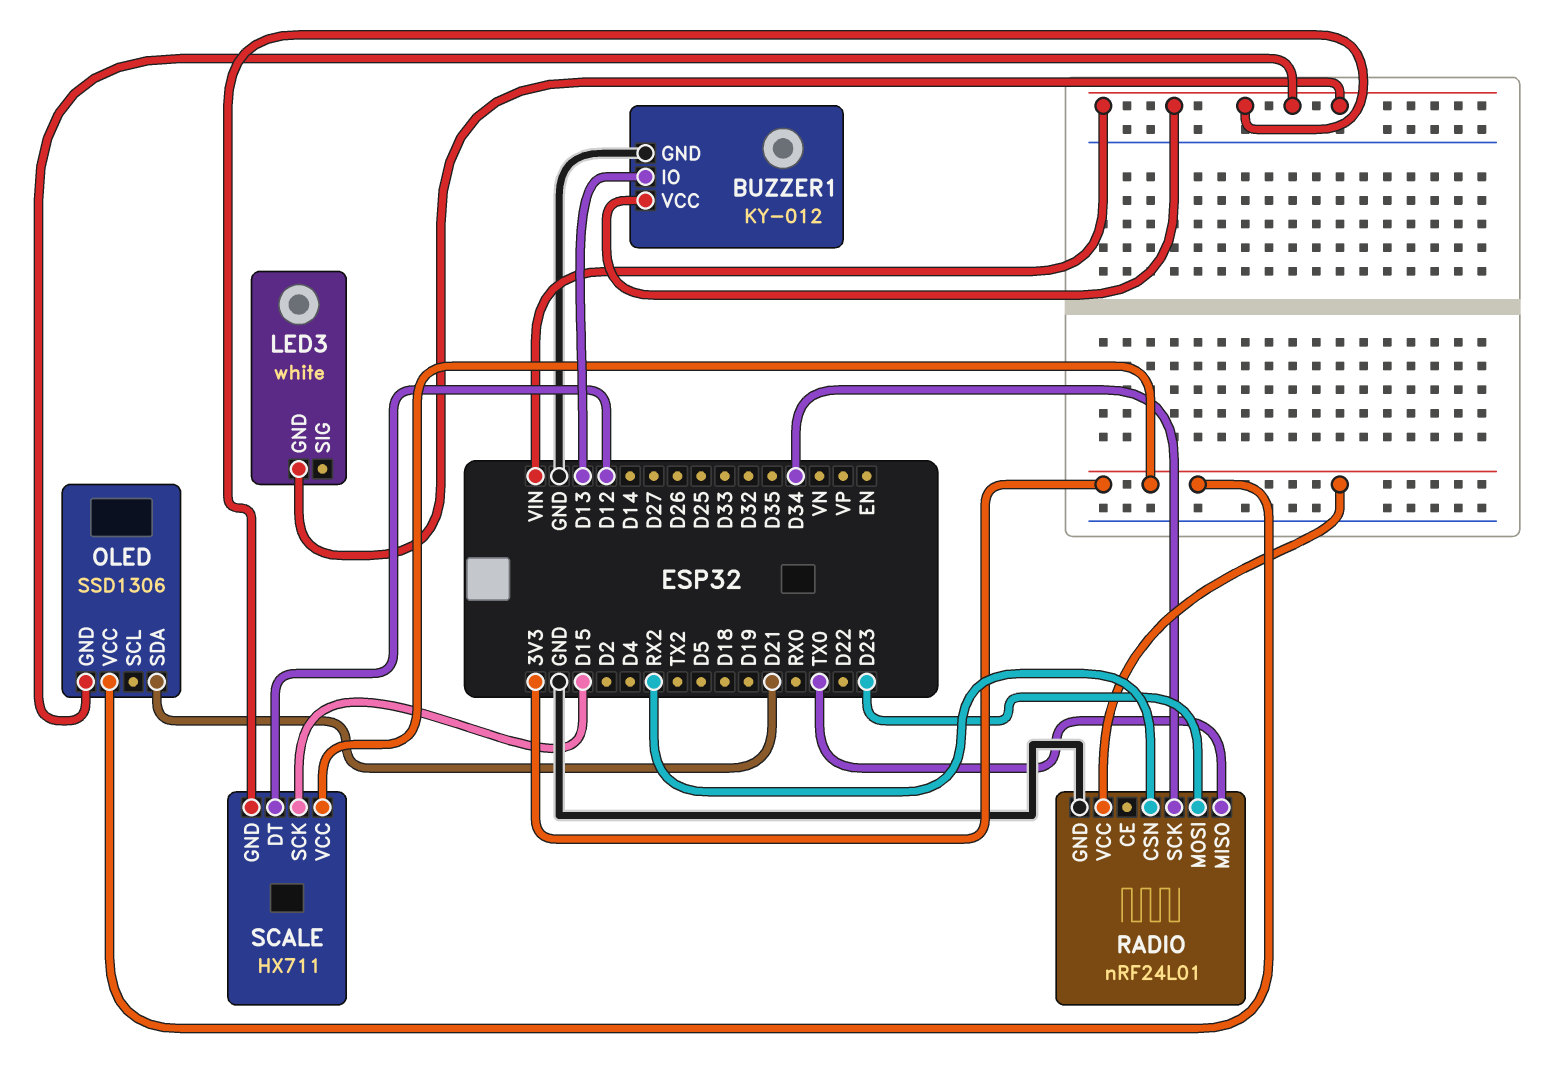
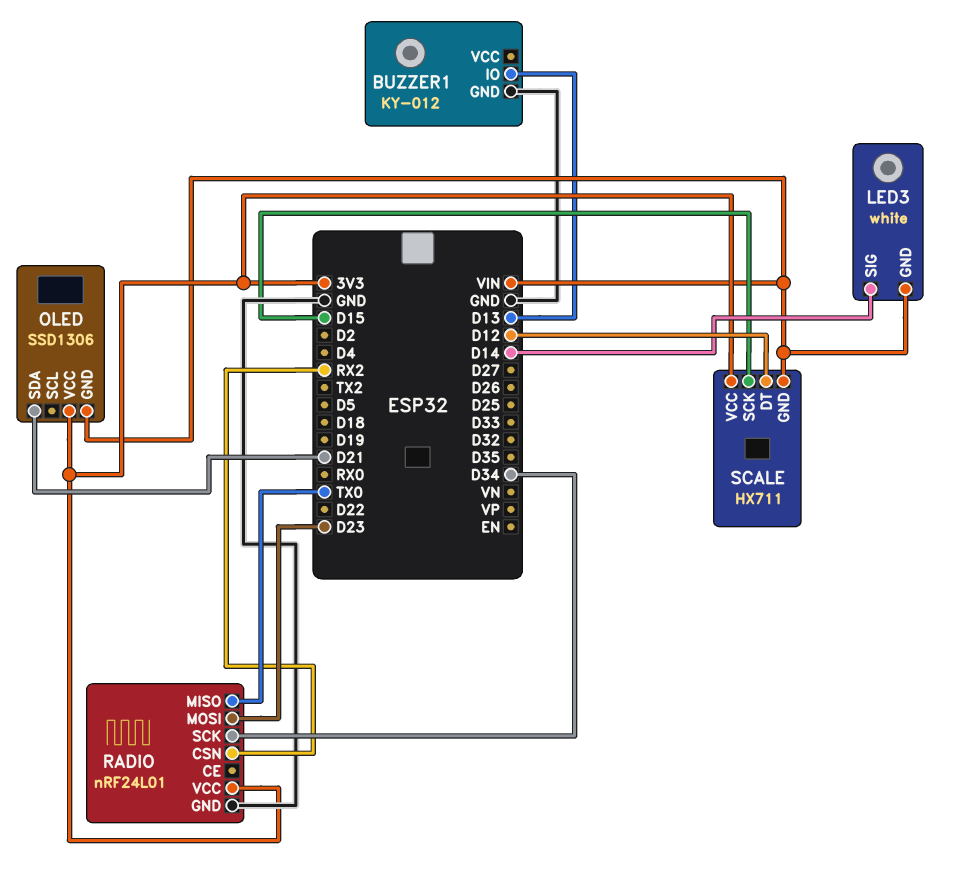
BUZZER1 pin VCC: VIN -> none
LED3 pin SIG: none -> D14

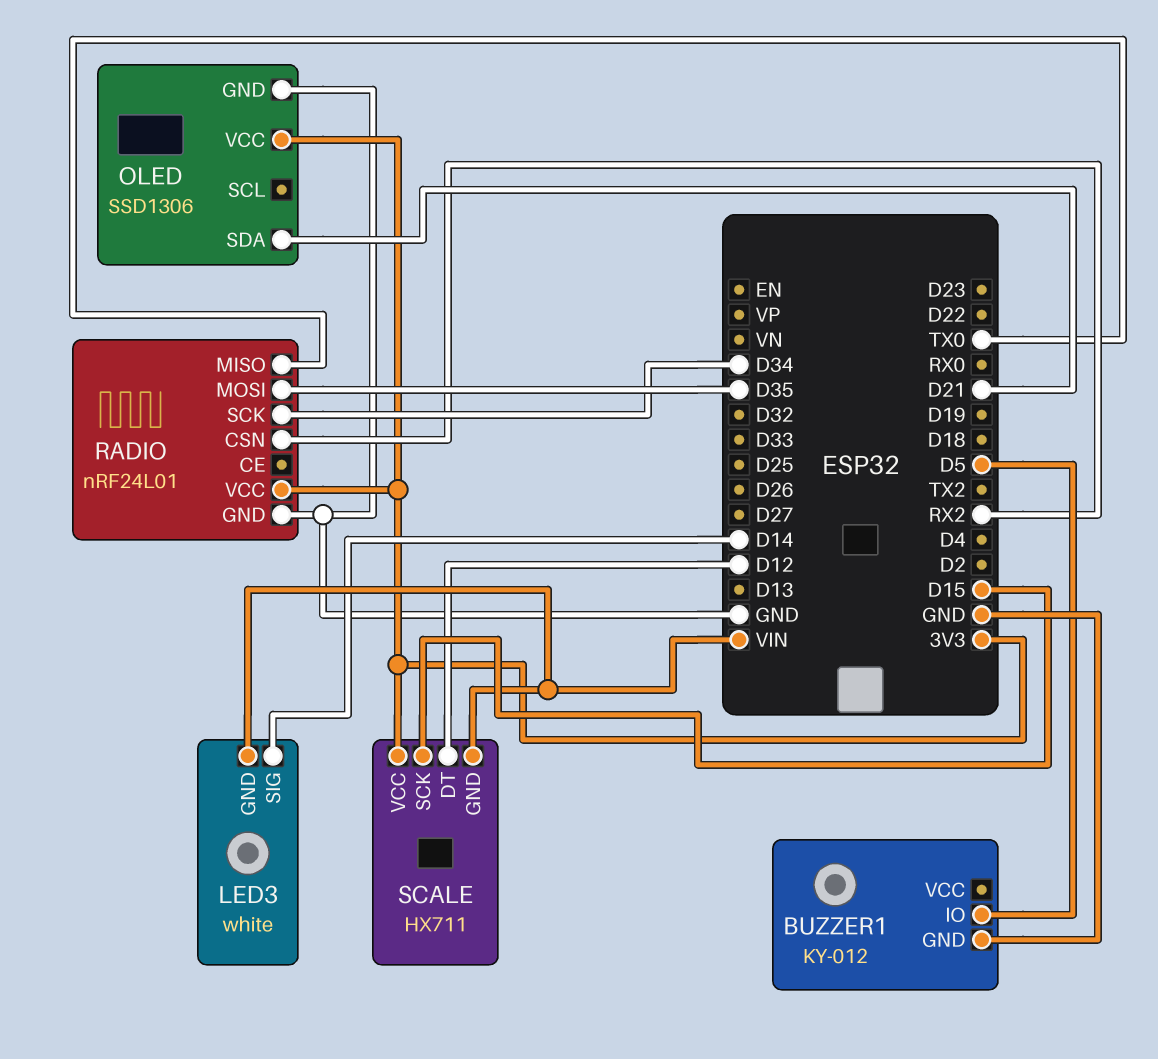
BUZZER1 pin IO: D13 -> D5
OLED pin GND: VIN -> GND
RADIO pin MOSI: D23 -> D35

